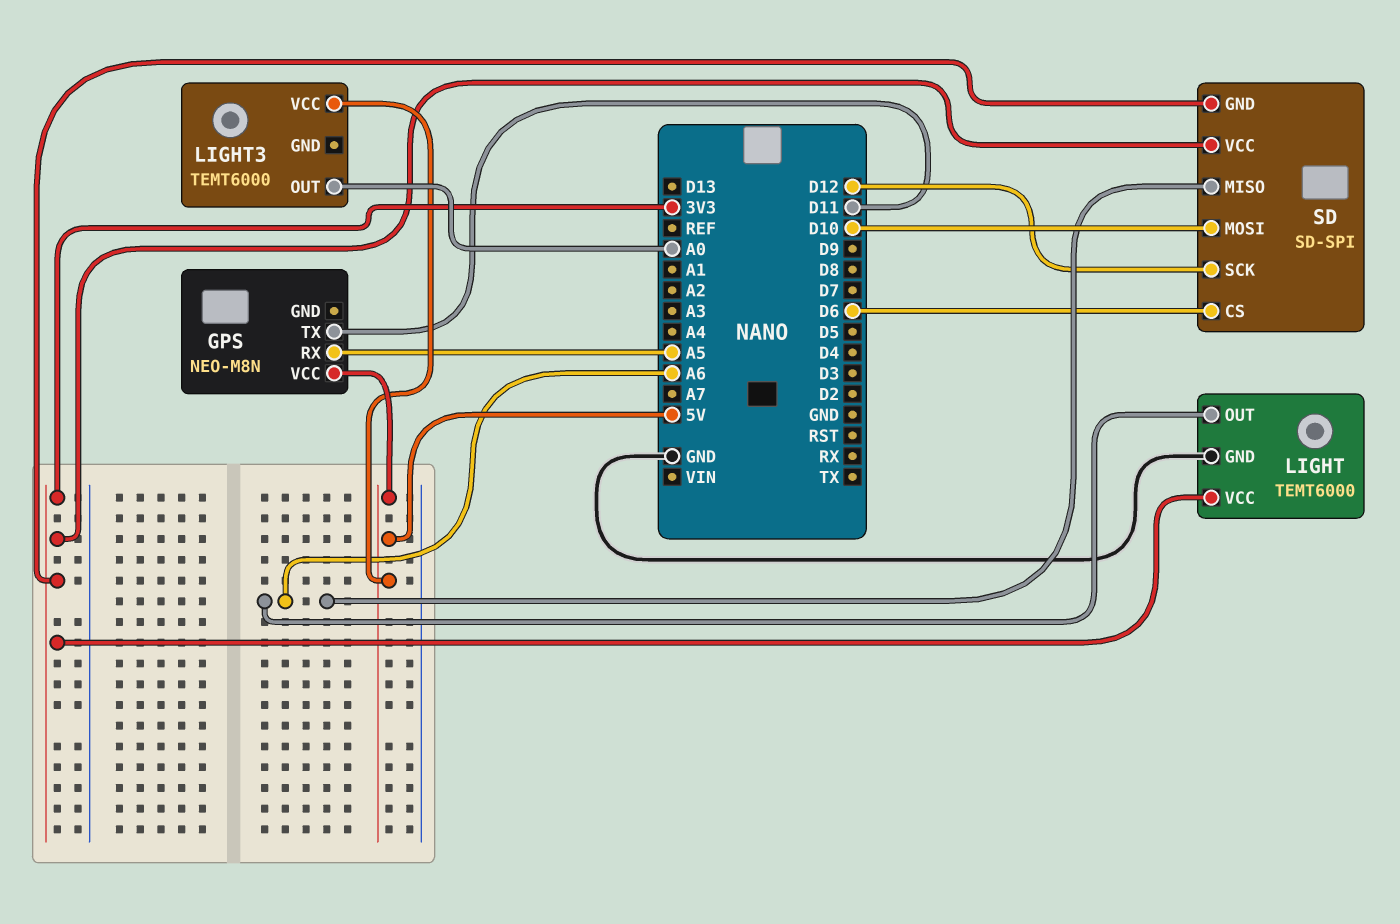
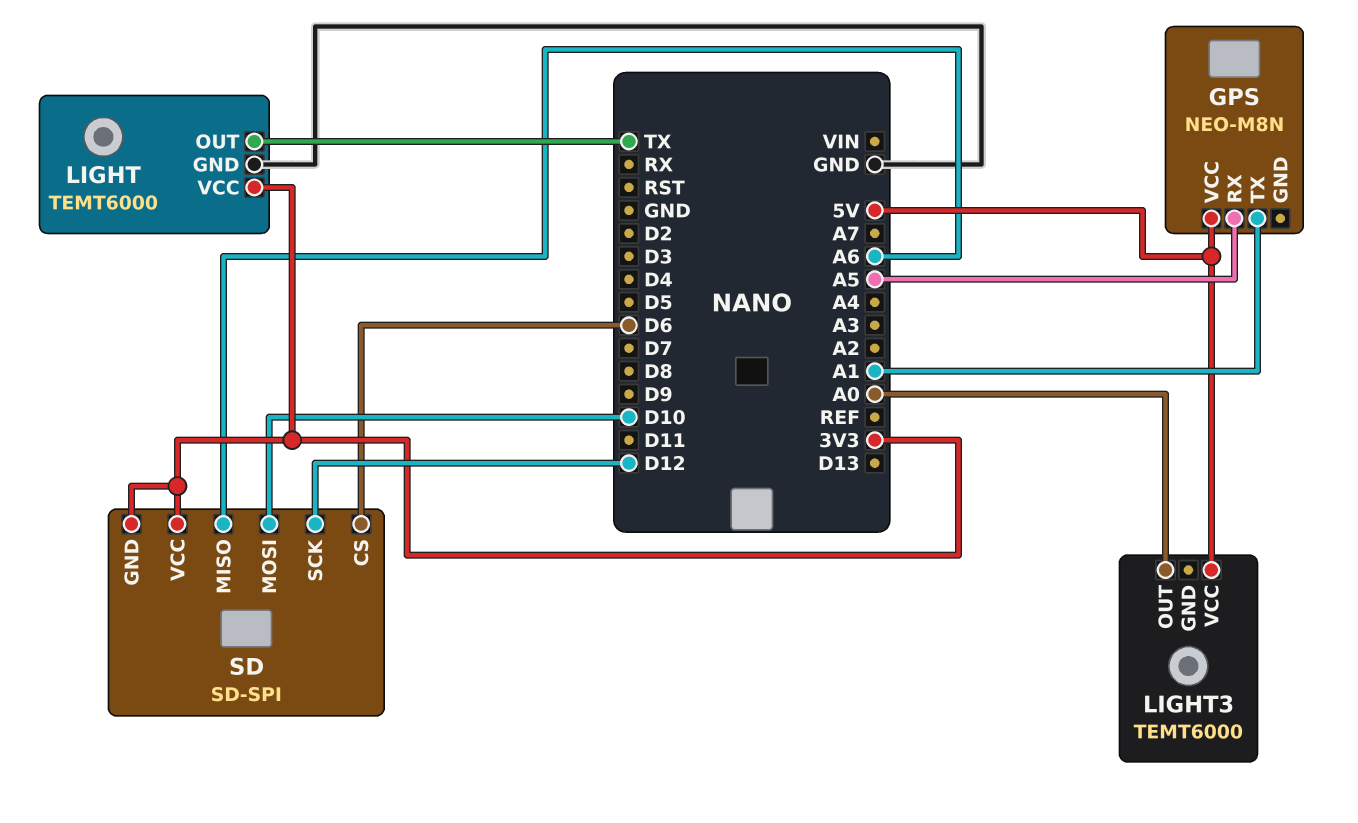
GPS pin TX: D11 -> A1
LIGHT pin OUT: A6 -> TX

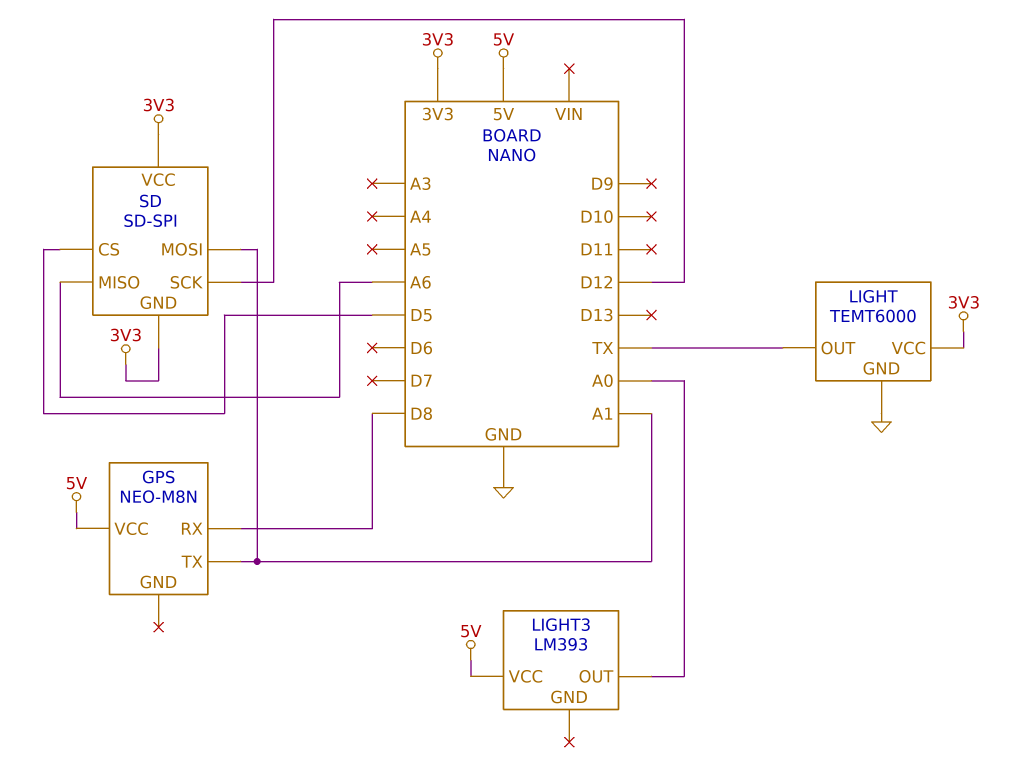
GPS pin RX: A5 -> D8
LIGHT3: TEMT6000 -> LM393
SD pin CS: D6 -> D5
SD pin MOSI: D10 -> A1

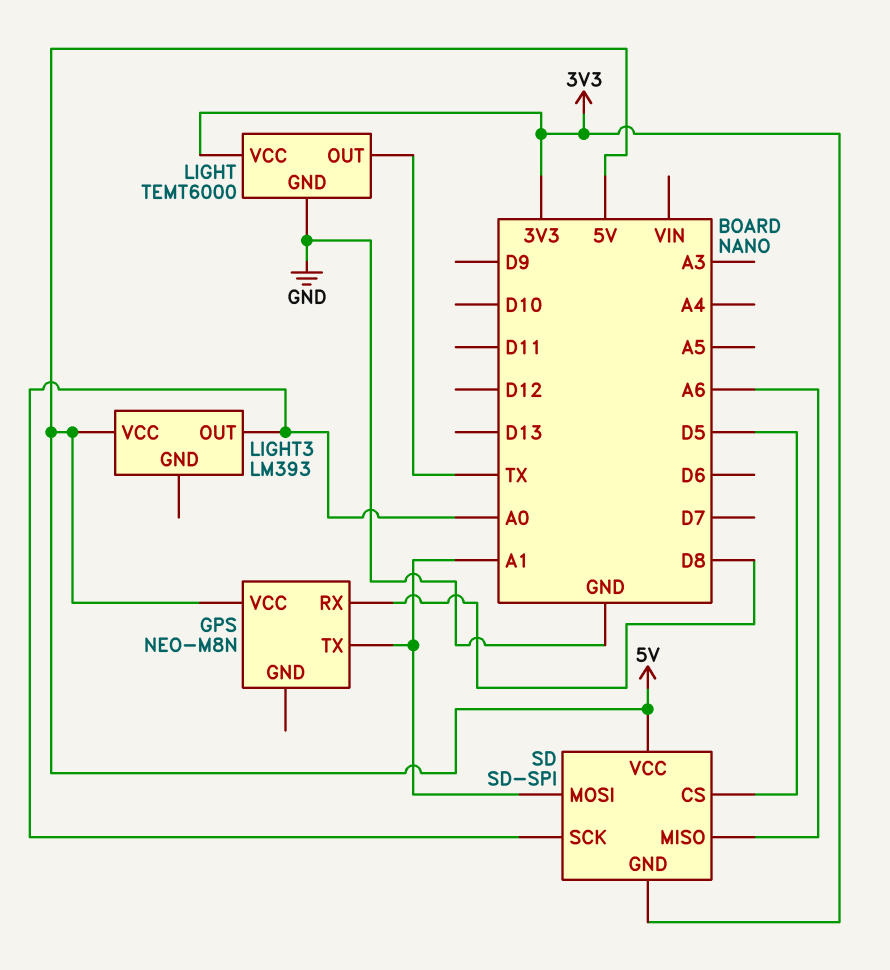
SD pin SCK: D12 -> A0
SD pin VCC: 3V3 -> 5V

